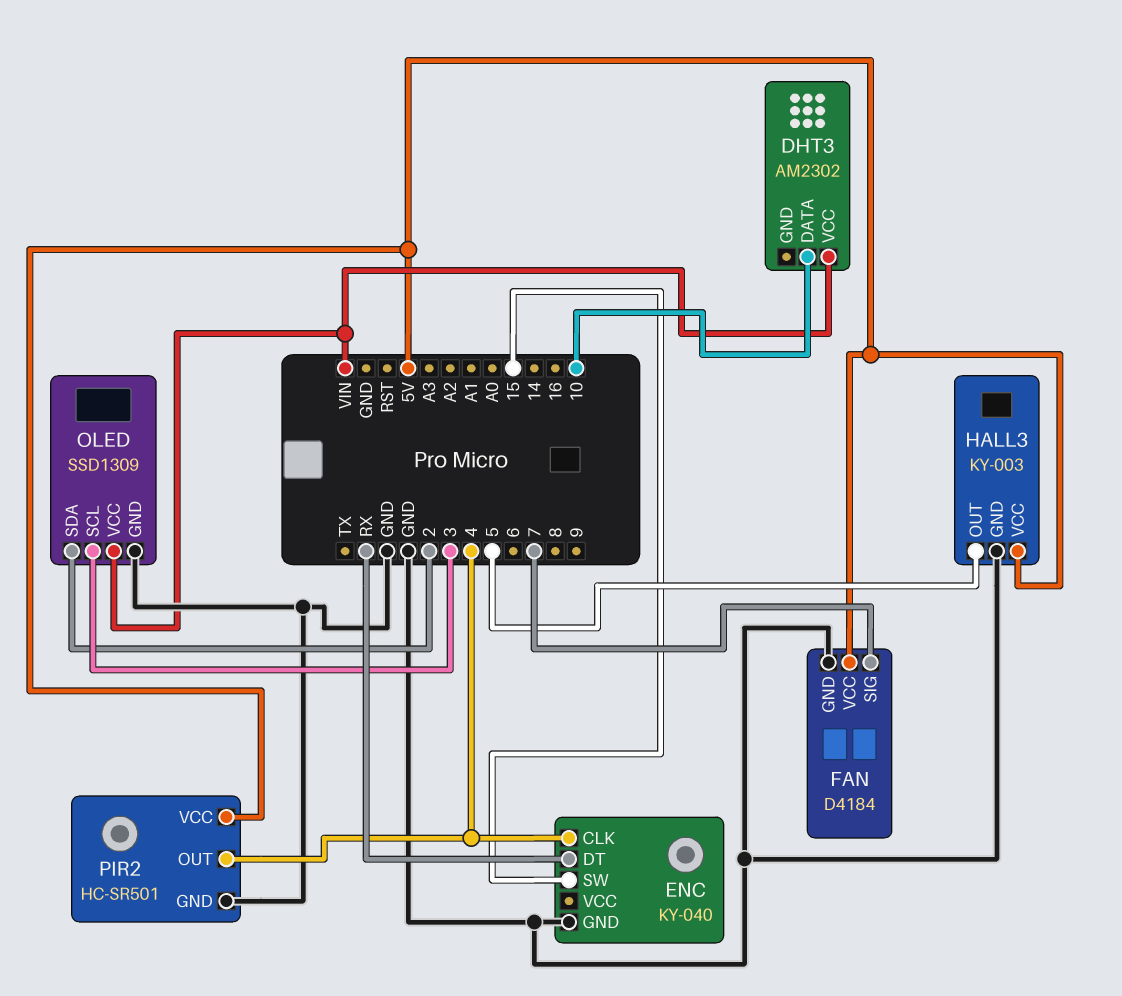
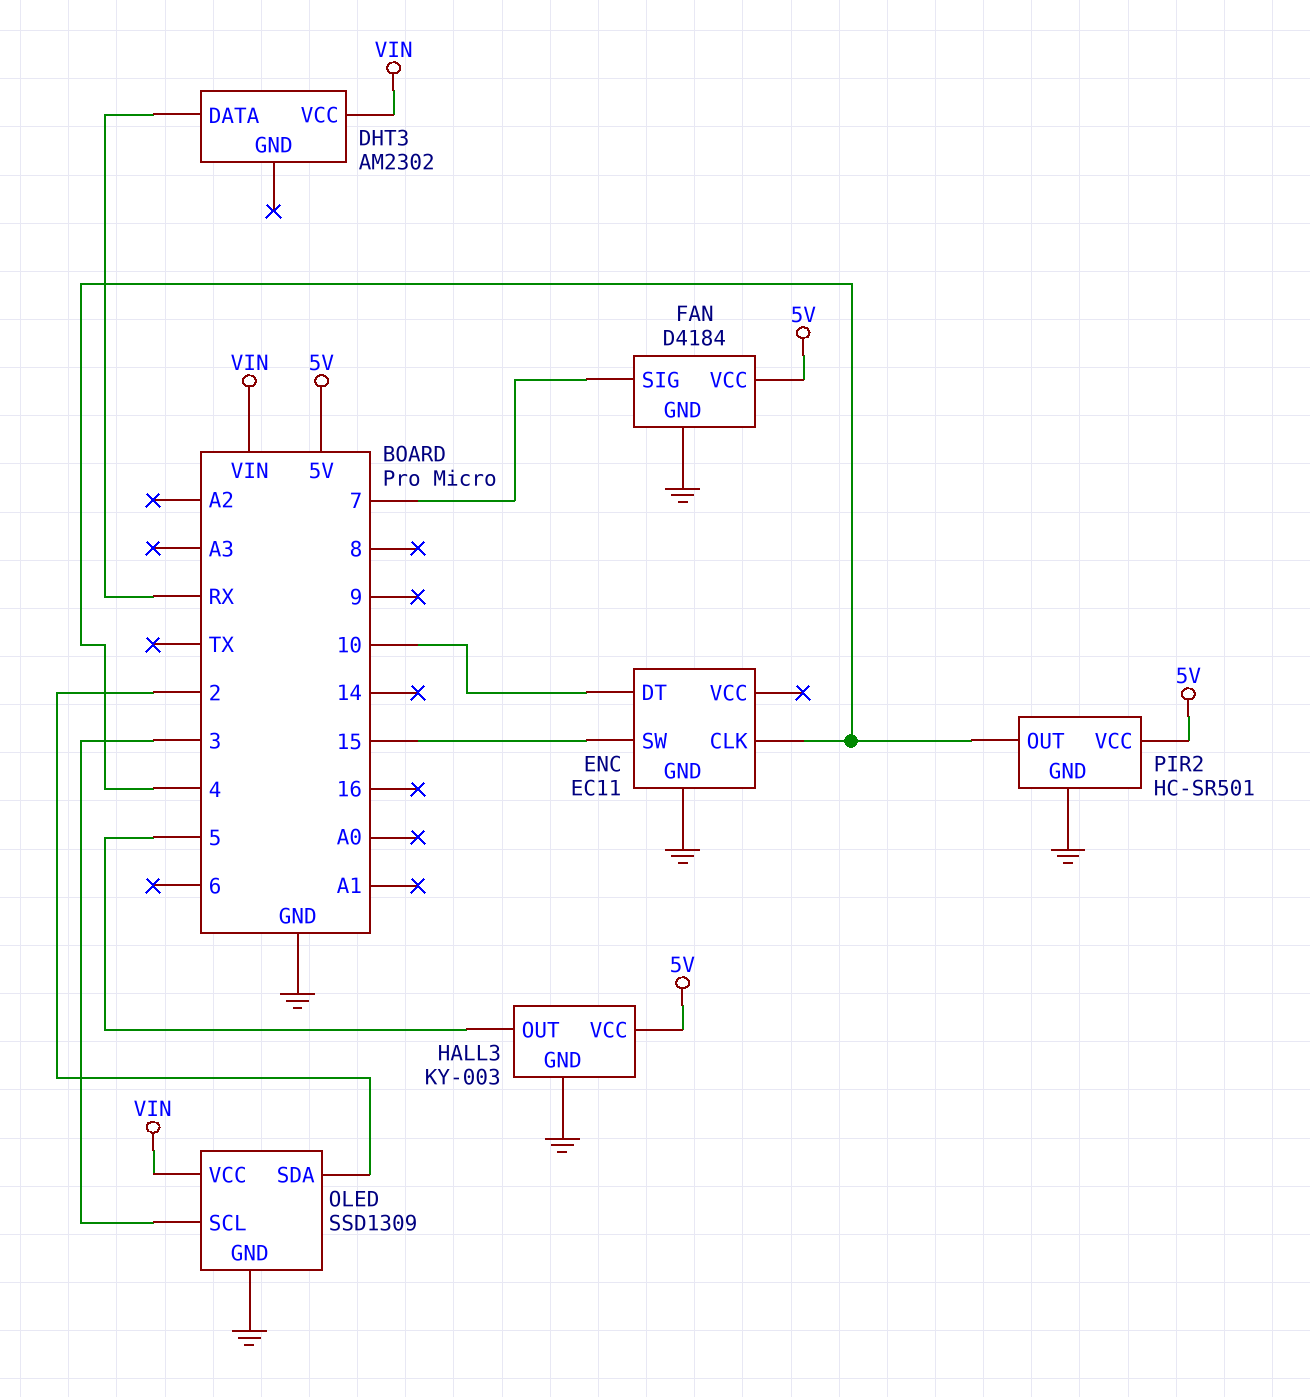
DHT3 pin DATA: 10 -> RX
ENC: KY-040 -> EC11
ENC pin DT: RX -> 10

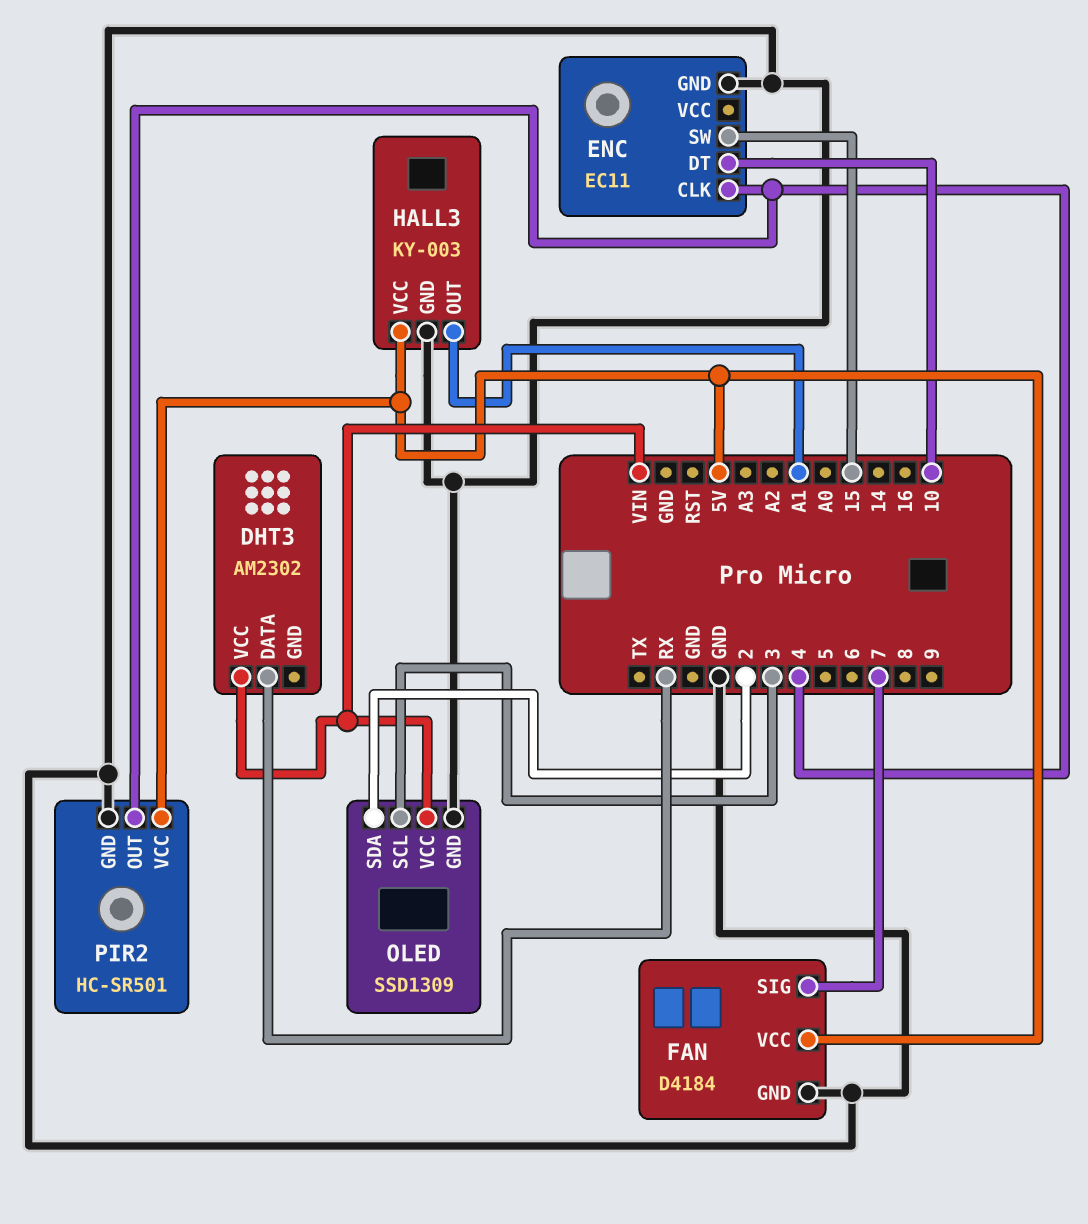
HALL3 pin OUT: 5 -> A1

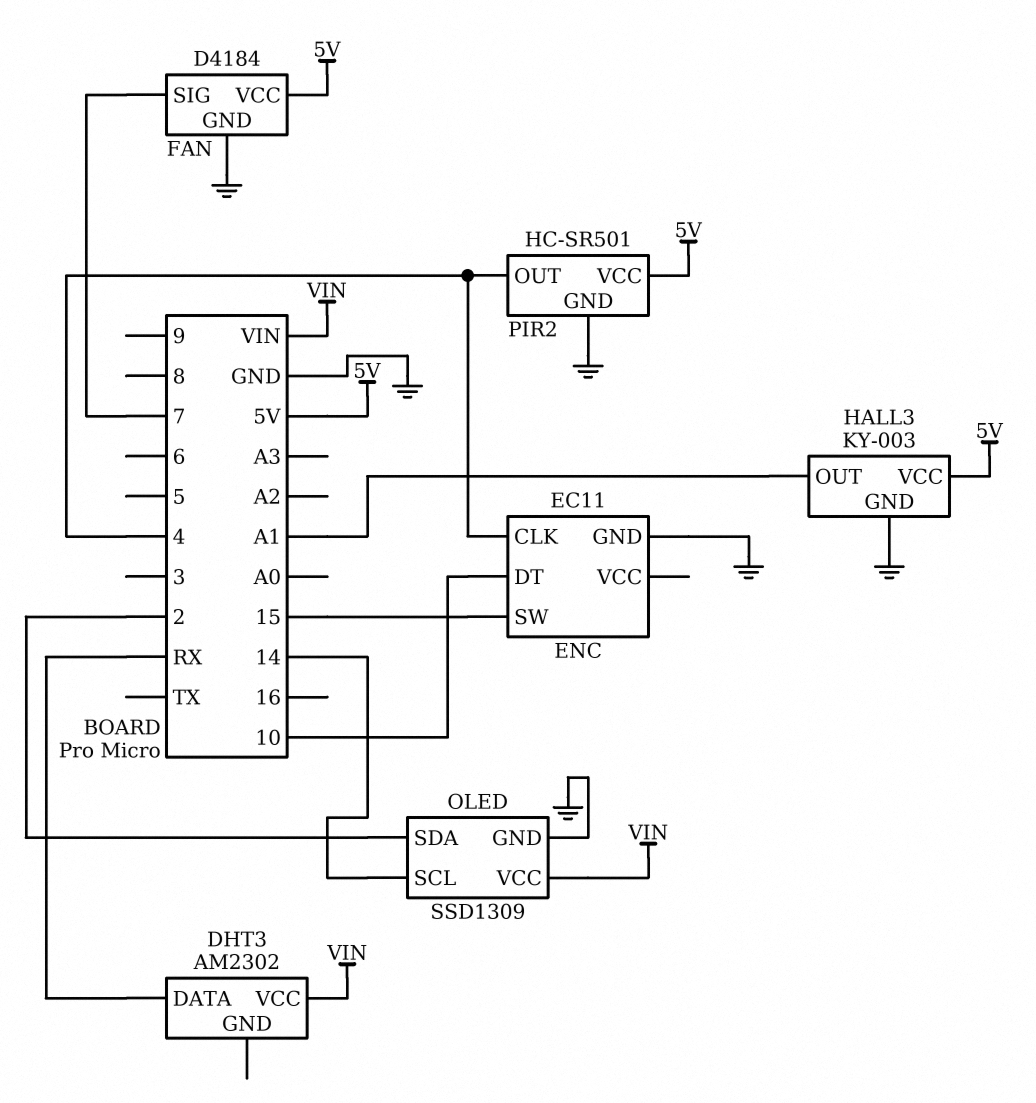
OLED pin SCL: 3 -> 14

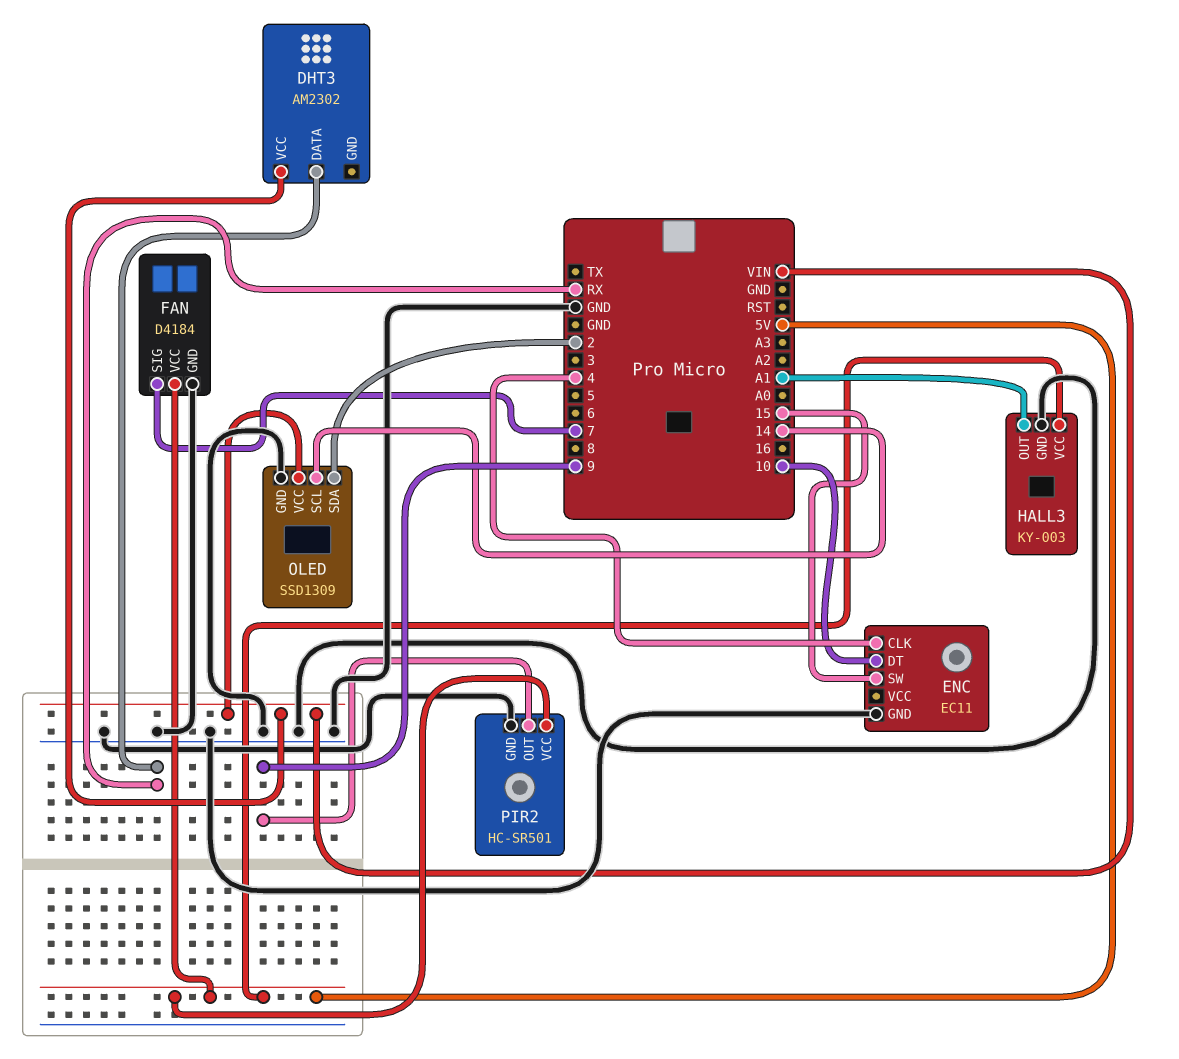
PIR2 pin OUT: 4 -> 9

